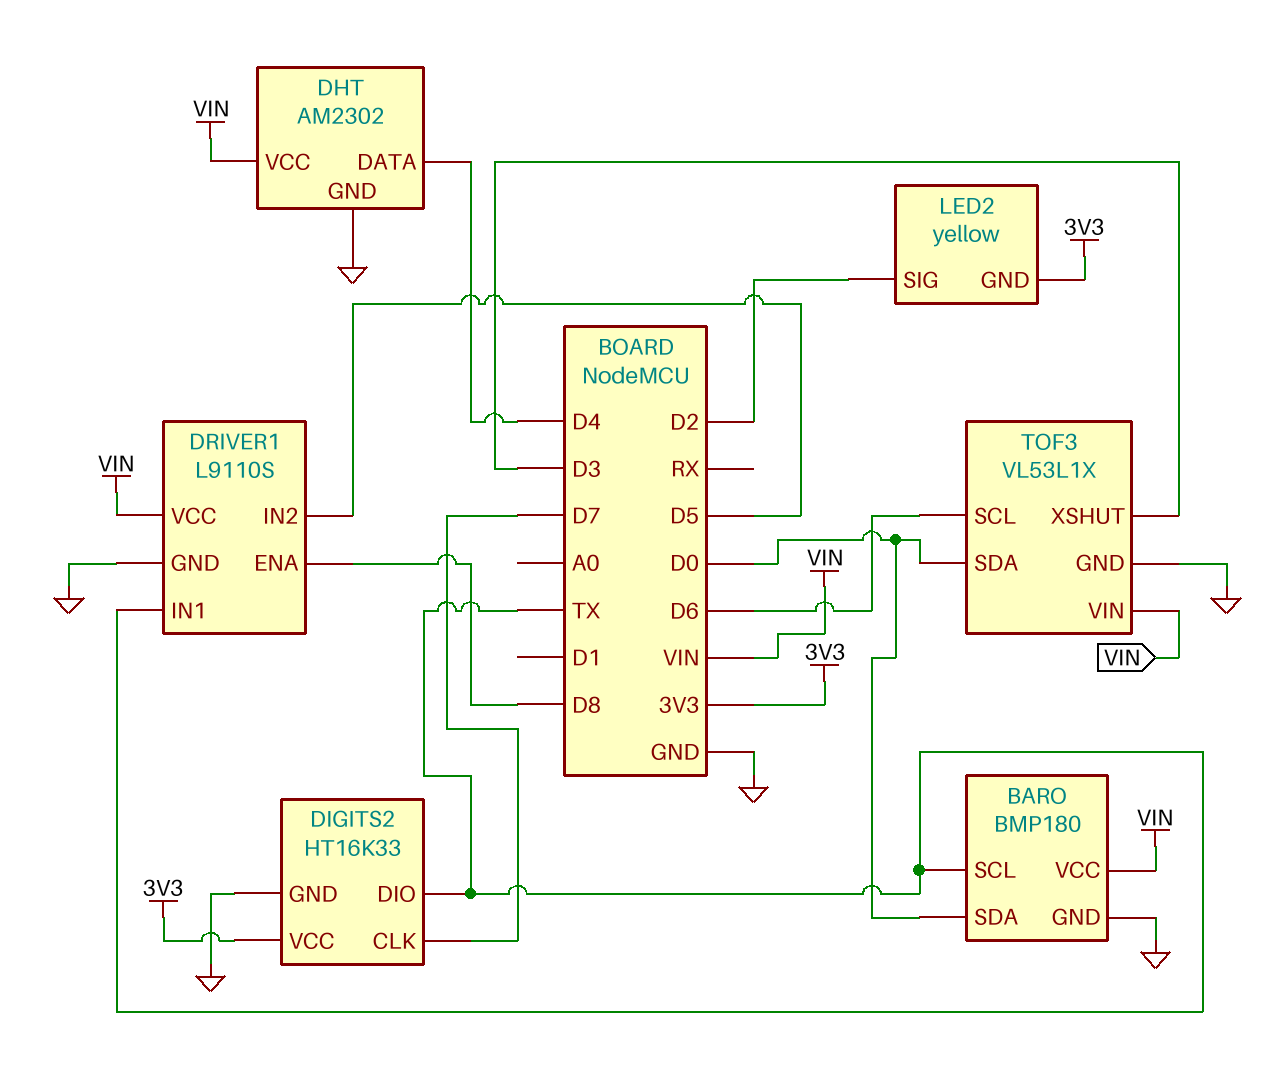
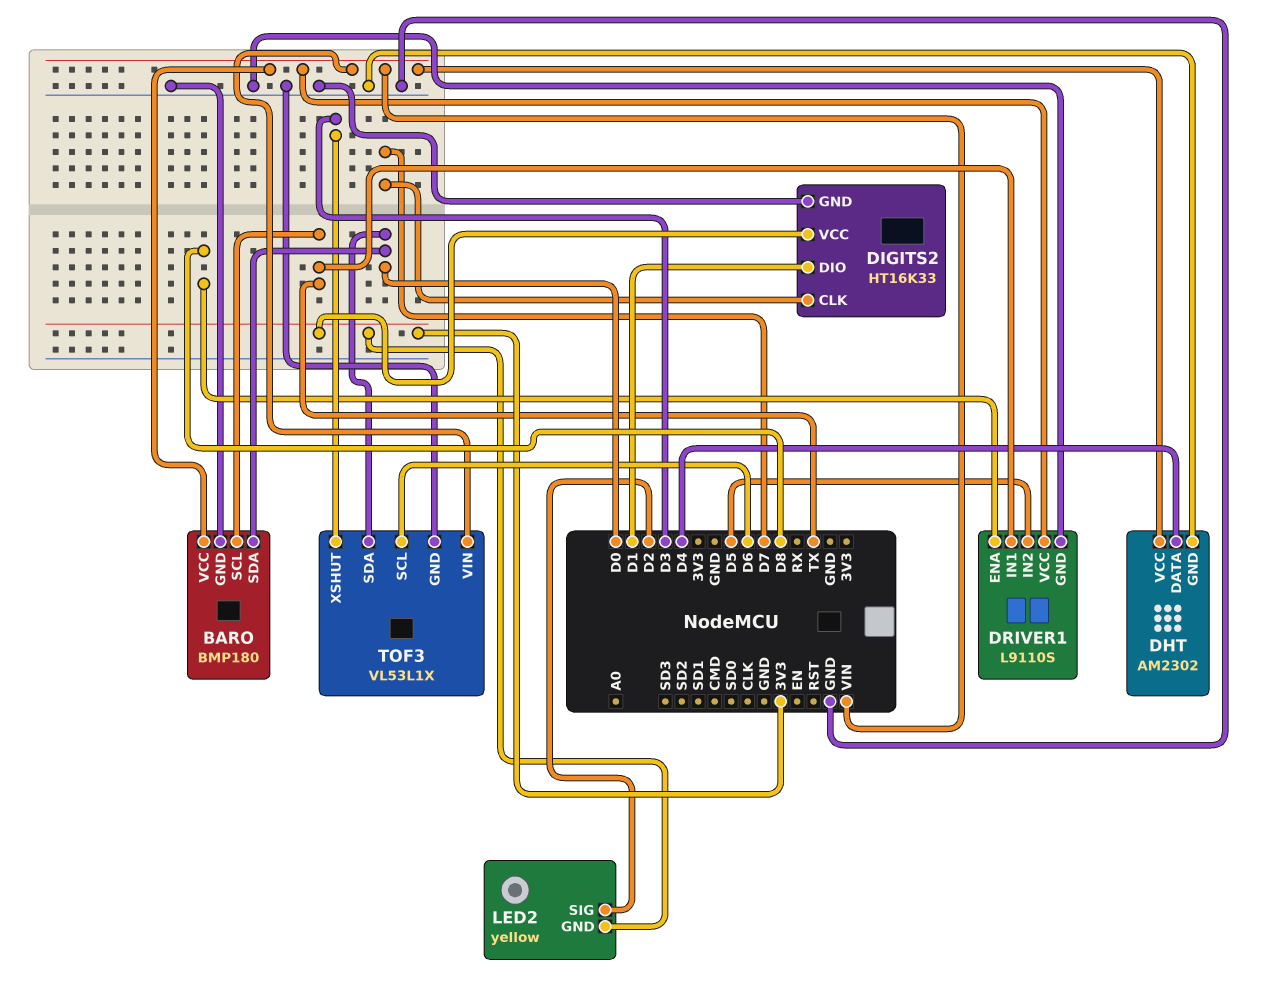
DIGITS2 pin DIO: TX -> D1

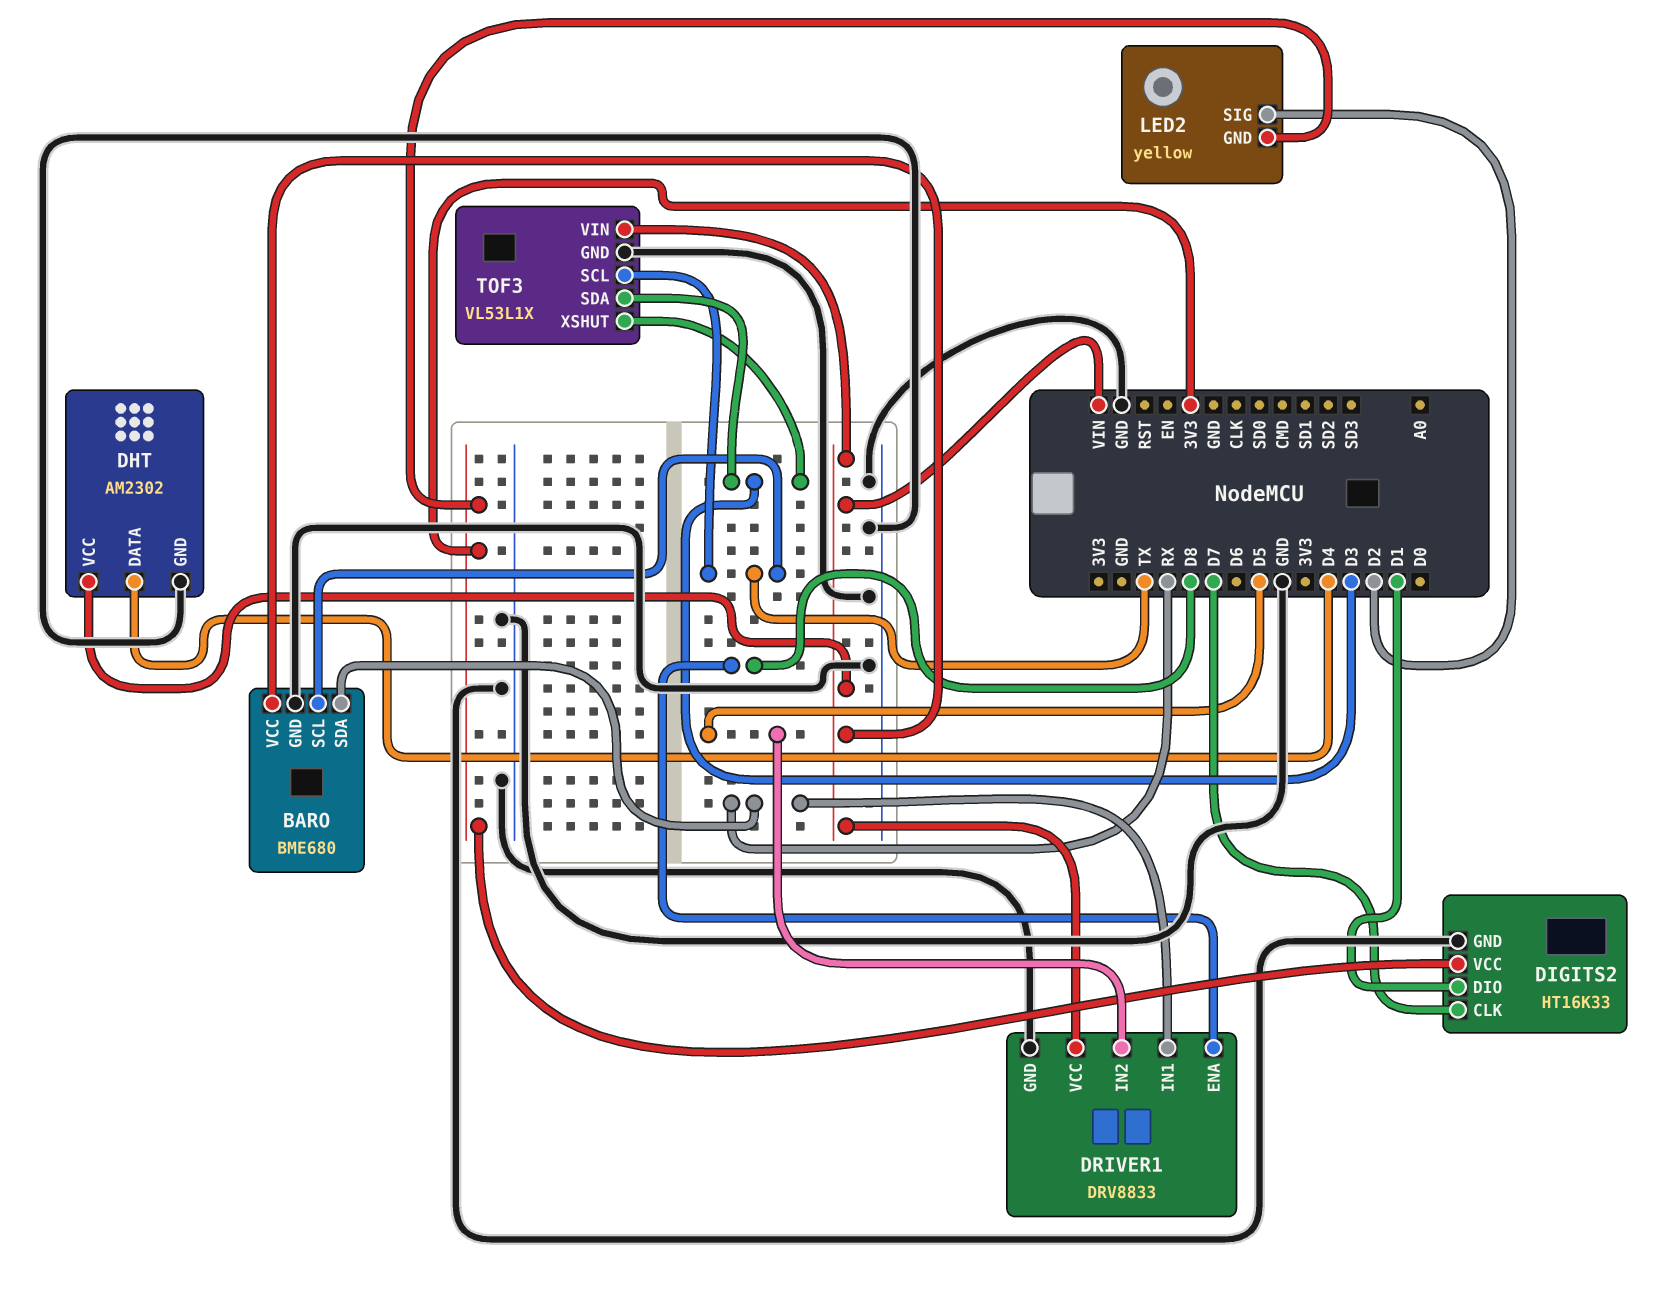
BARO: BMP180 -> BME680
BARO pin SDA: D0 -> RX
DRIVER1: L9110S -> DRV8833
DRIVER1 pin IN1: TX -> RX
TOF3 pin SCL: D6 -> TX
TOF3 pin SDA: D0 -> D3

